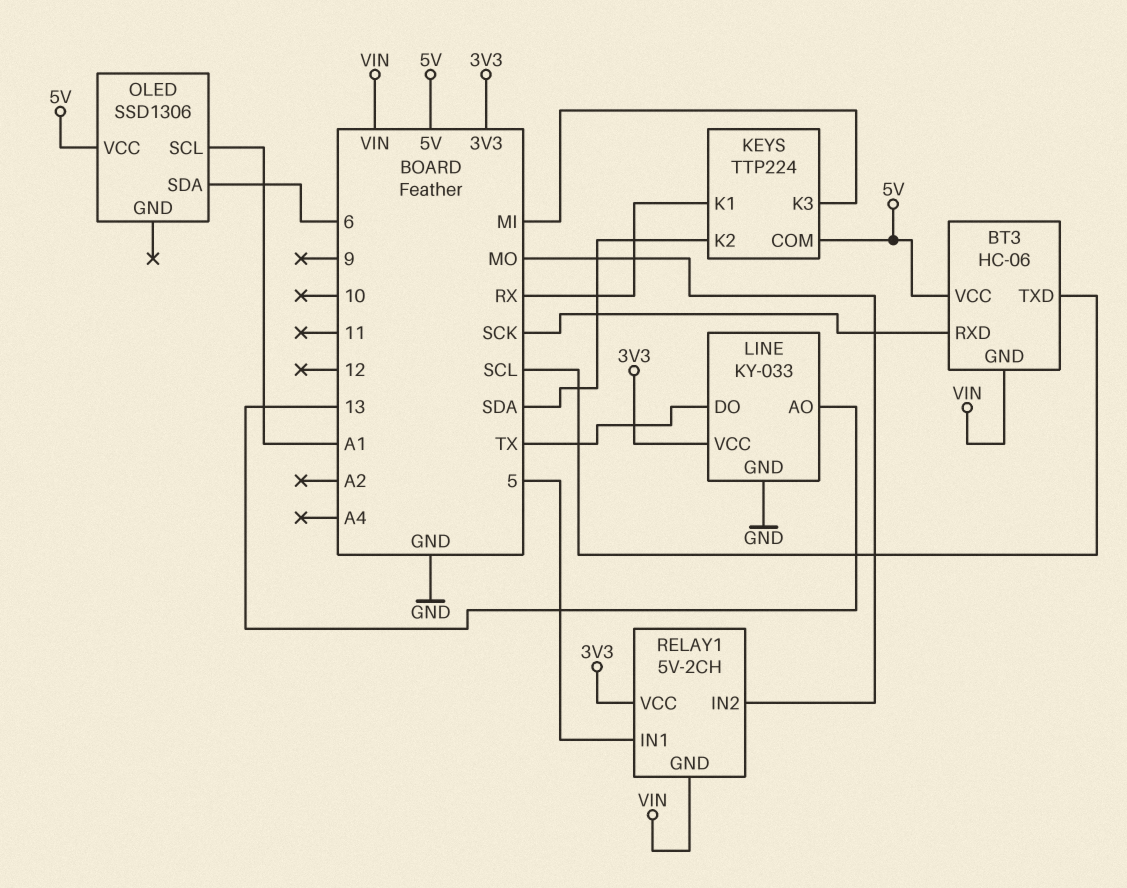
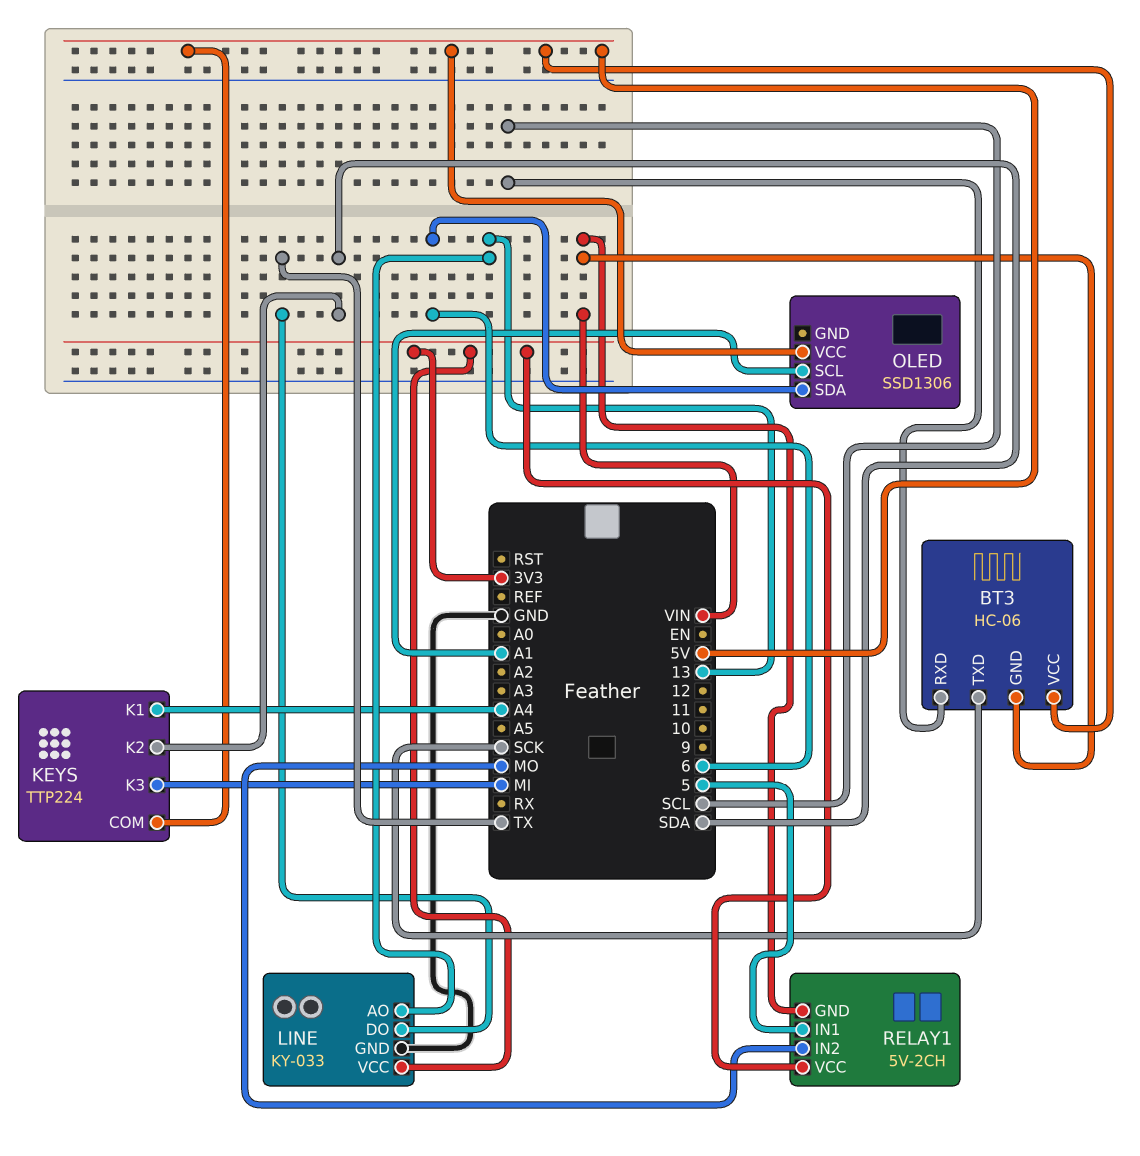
BT3 pin RXD: SCK -> SCL
BT3 pin TXD: SCL -> SCK
KEYS pin K1: RX -> A4

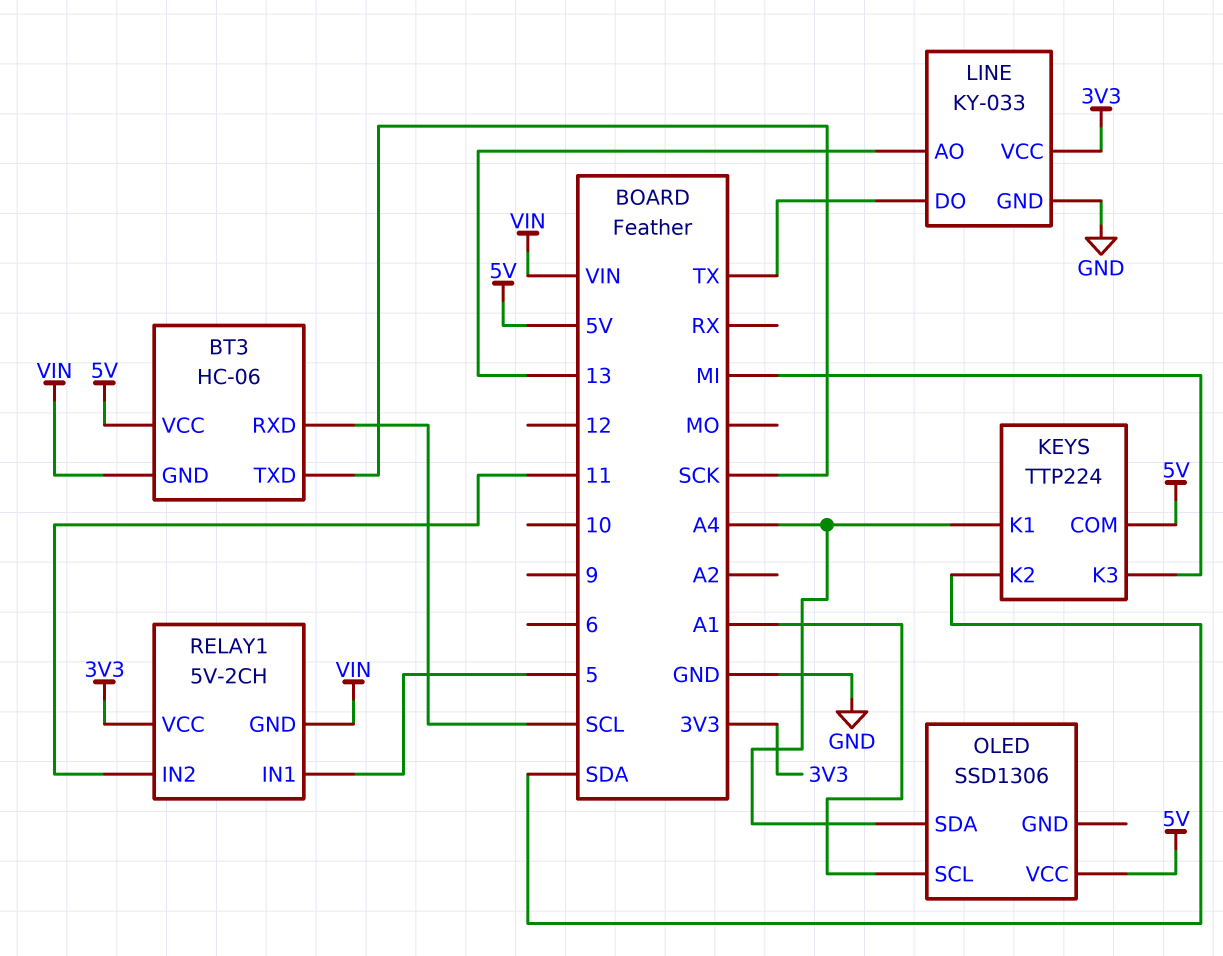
OLED pin SDA: 6 -> A4
RELAY1 pin IN2: MO -> 11

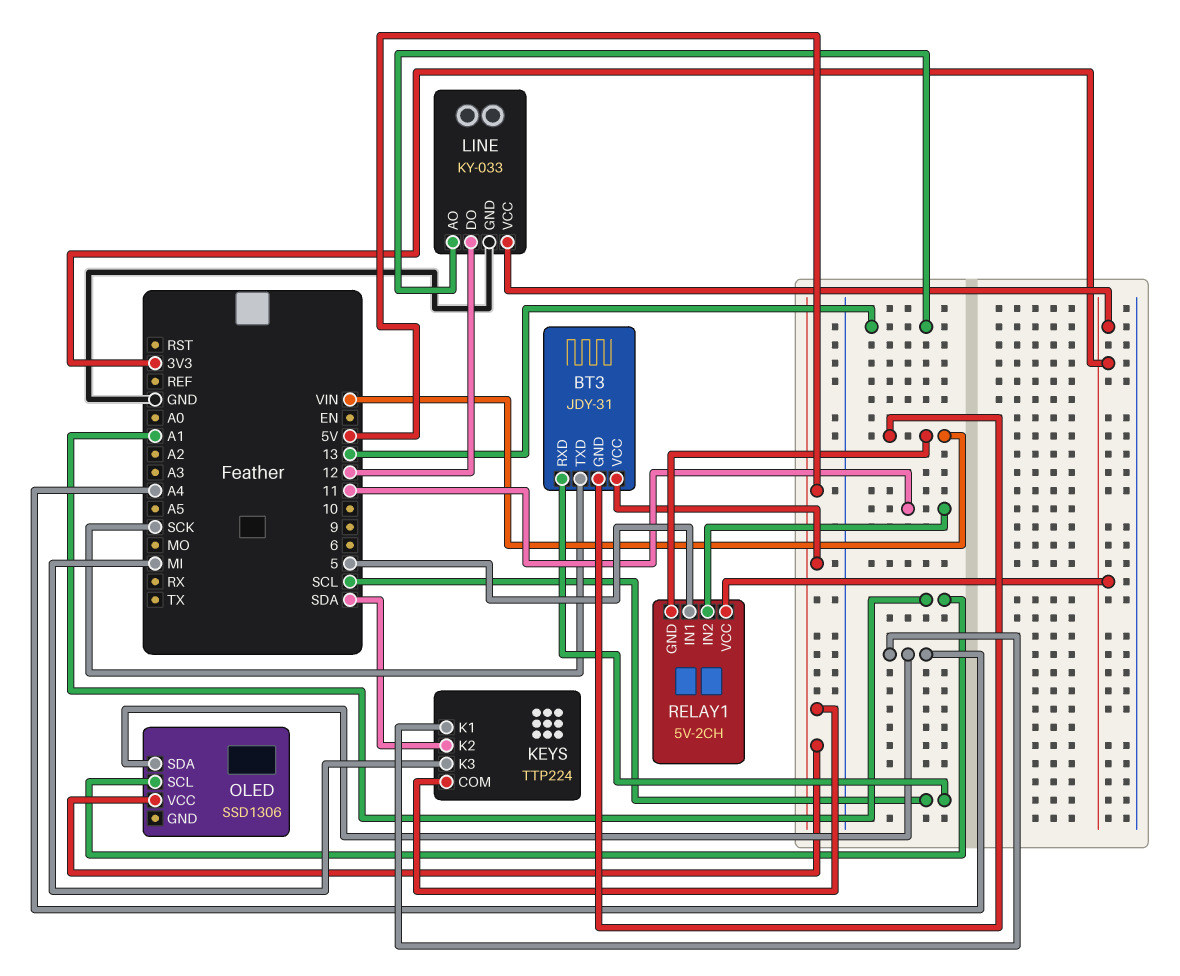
BT3: HC-06 -> JDY-31
LINE pin DO: TX -> 12

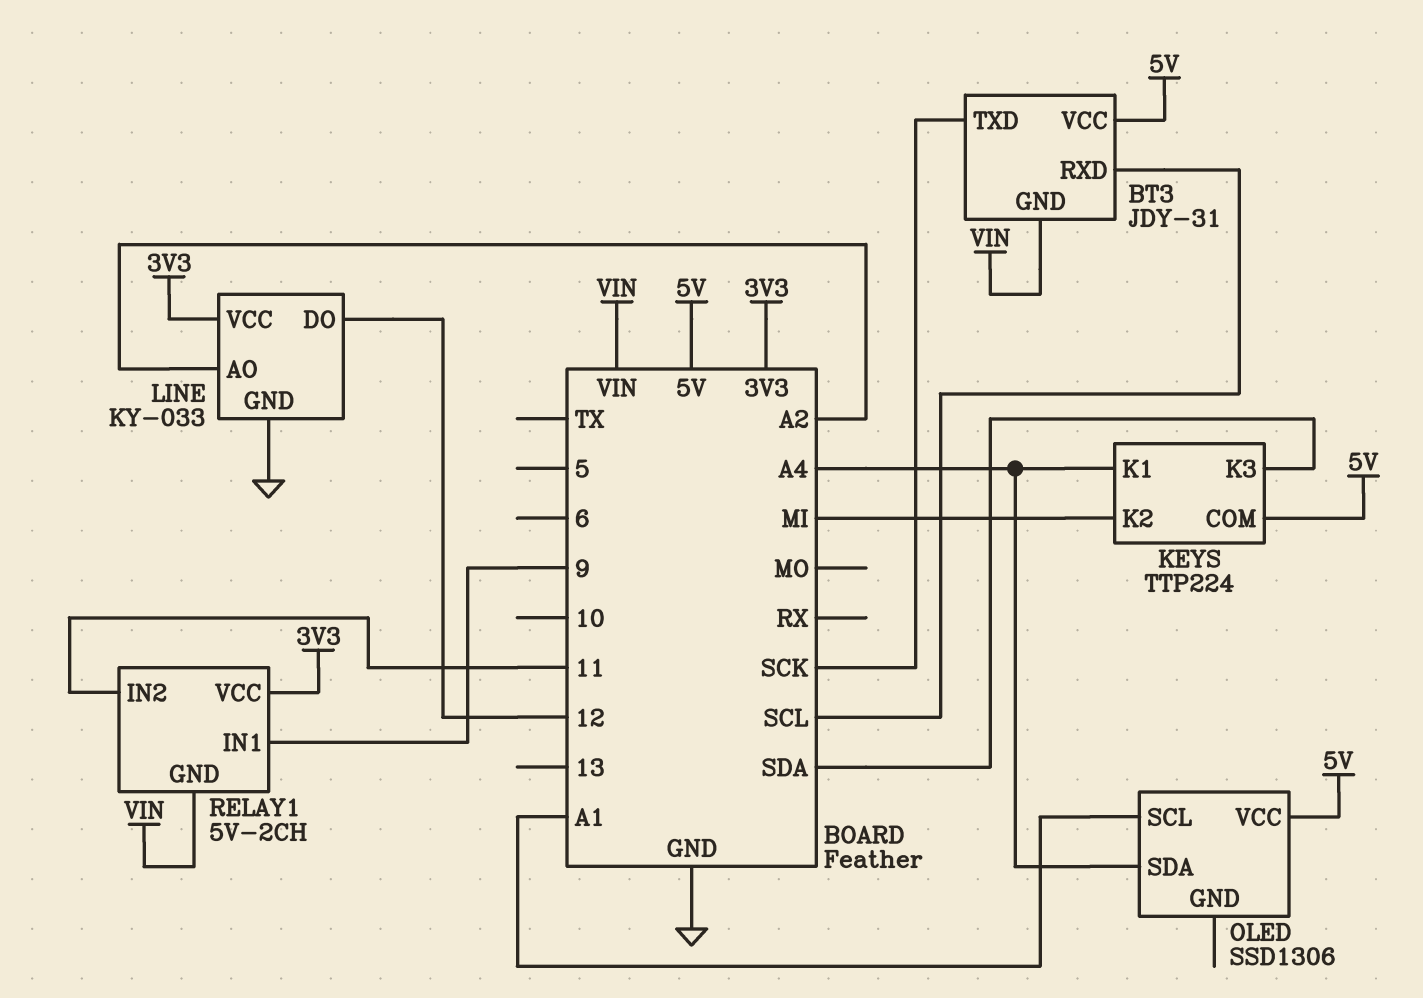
KEYS pin K2: SDA -> MI
KEYS pin K3: MI -> SDA
LINE pin AO: 13 -> A2
RELAY1 pin IN1: 5 -> 9

